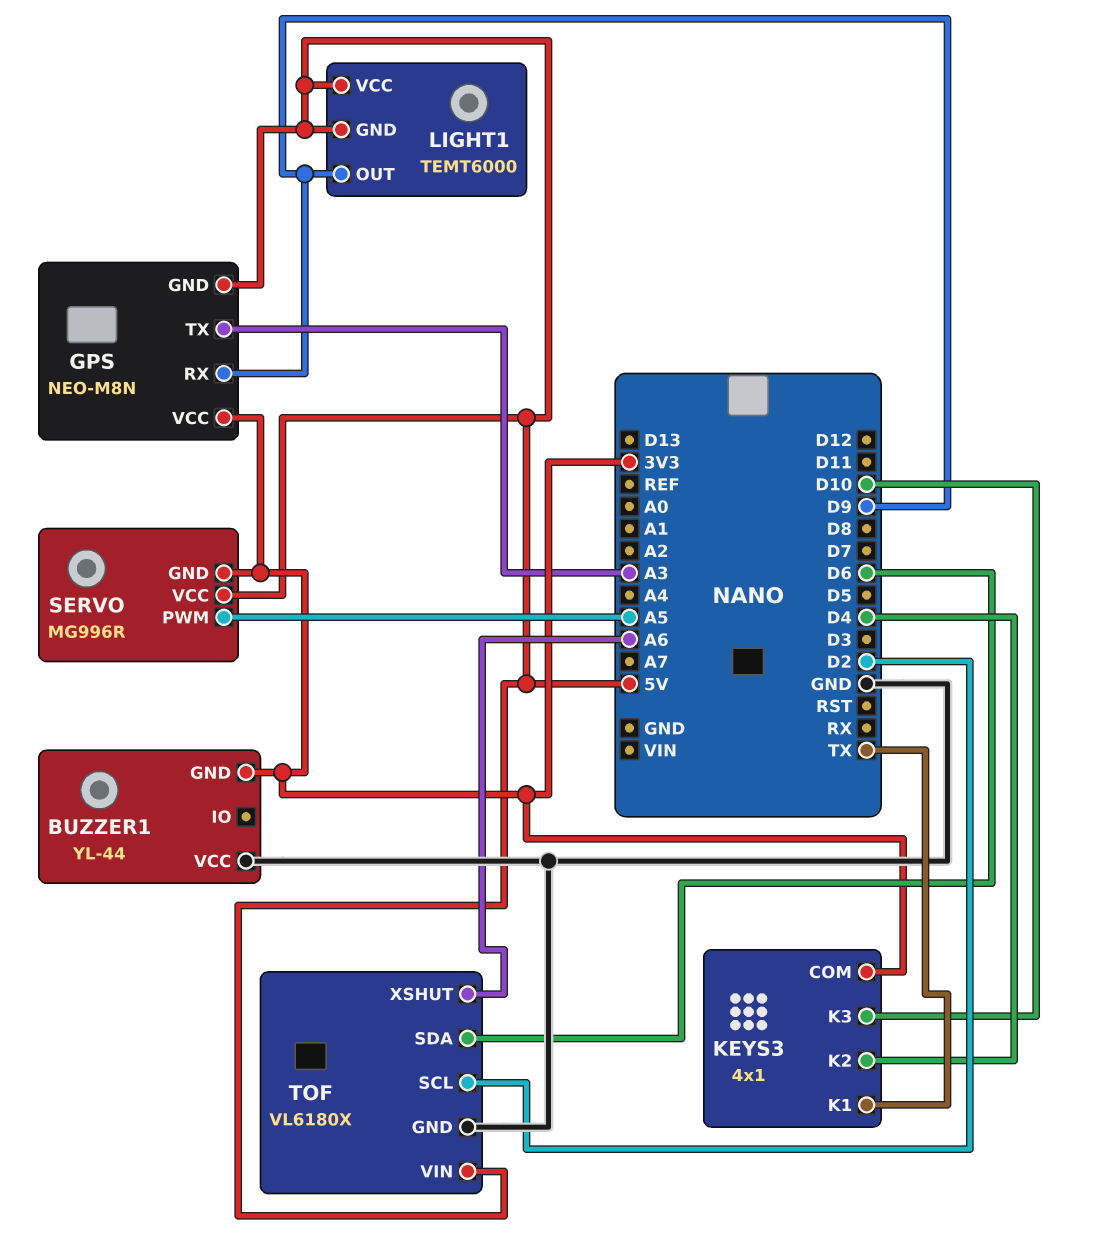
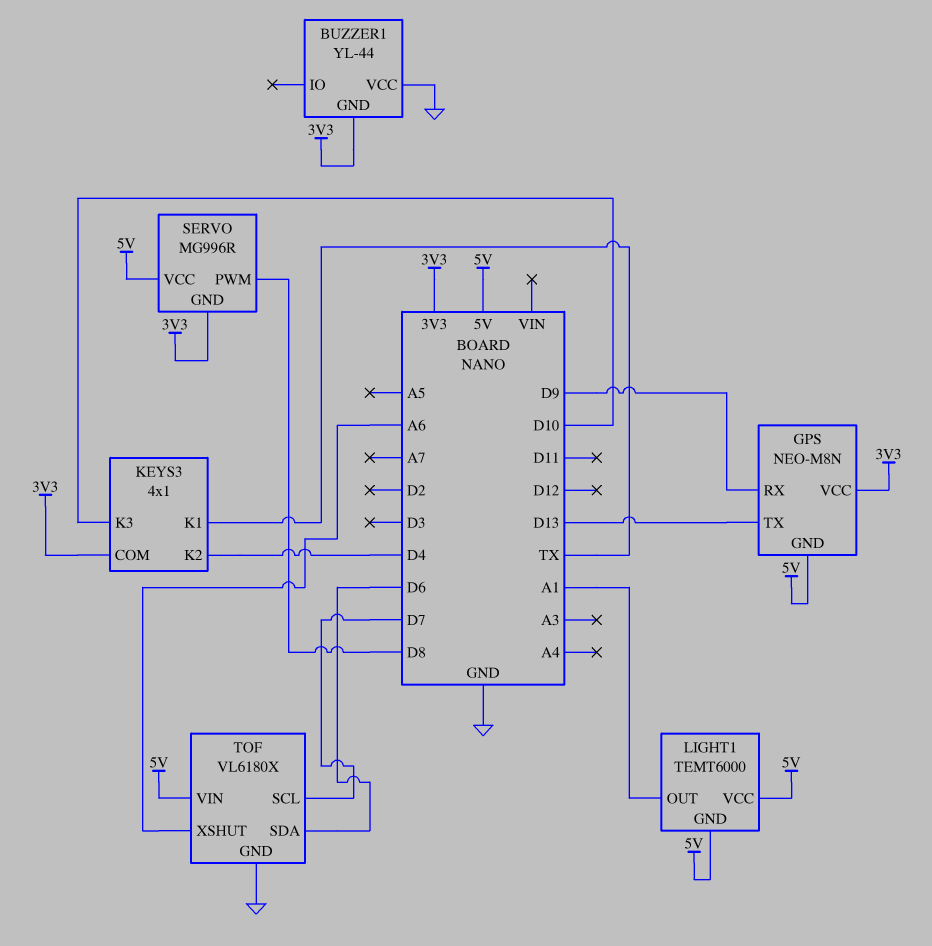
GPS pin TX: A3 -> D13
LIGHT1 pin OUT: D9 -> A1
SERVO pin PWM: A5 -> D8
TOF pin SCL: D2 -> D7

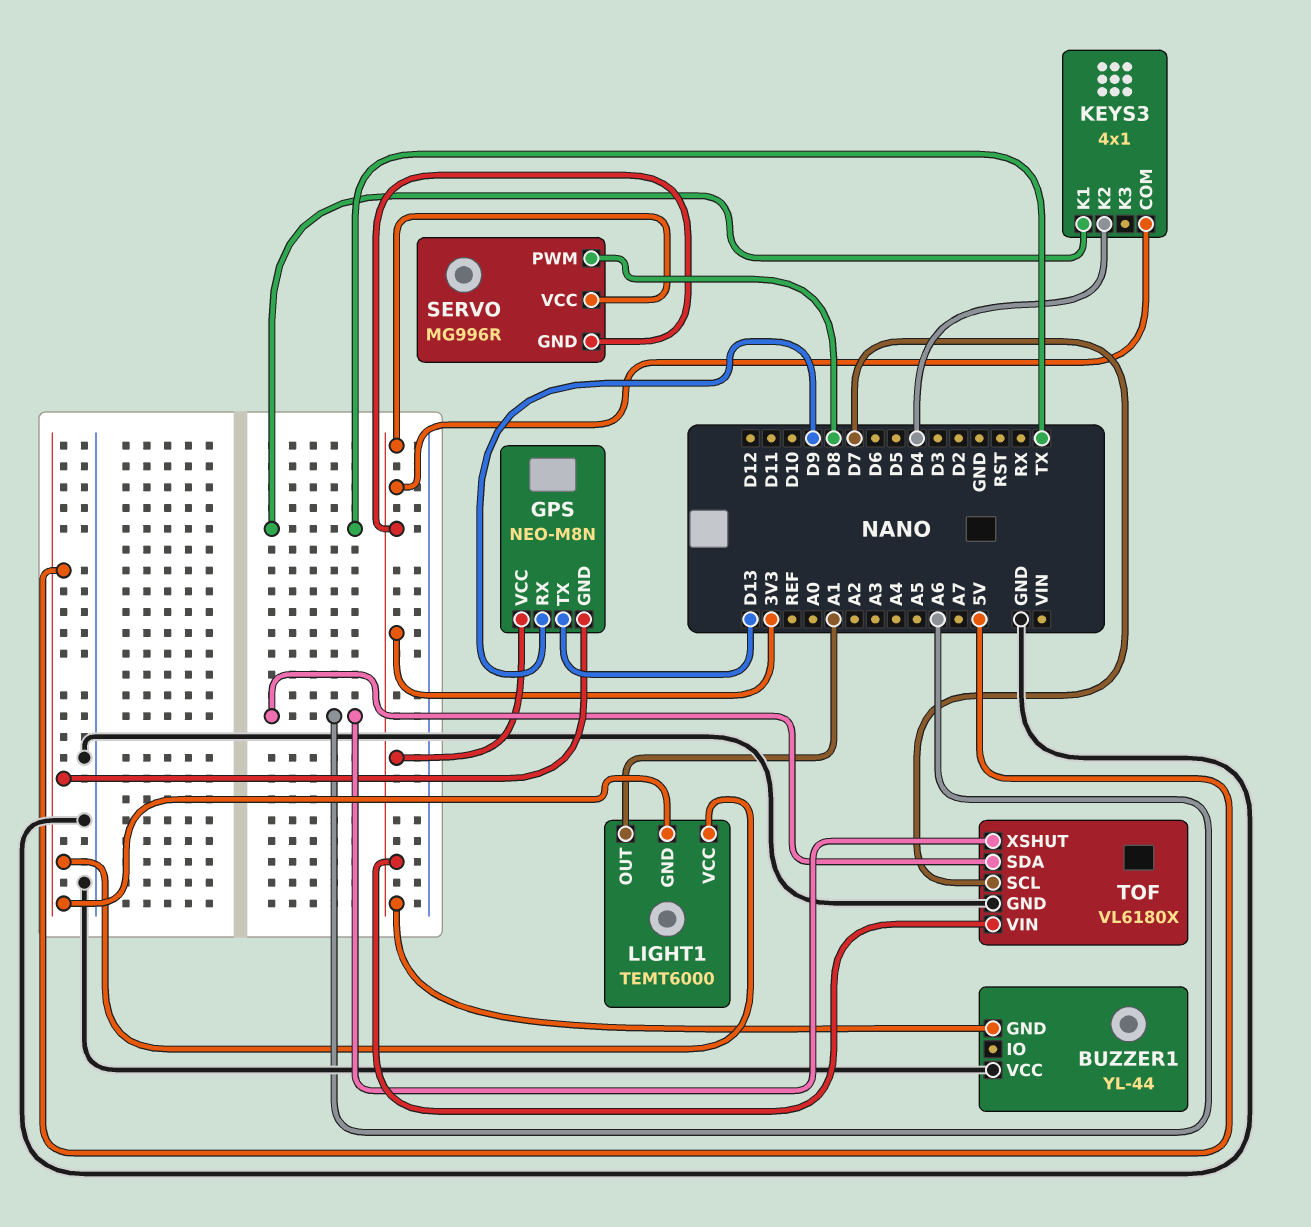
KEYS3 pin K3: D10 -> none
SERVO pin VCC: 5V -> 3V3
TOF pin SDA: D6 -> A6
TOF pin VIN: 5V -> 3V3

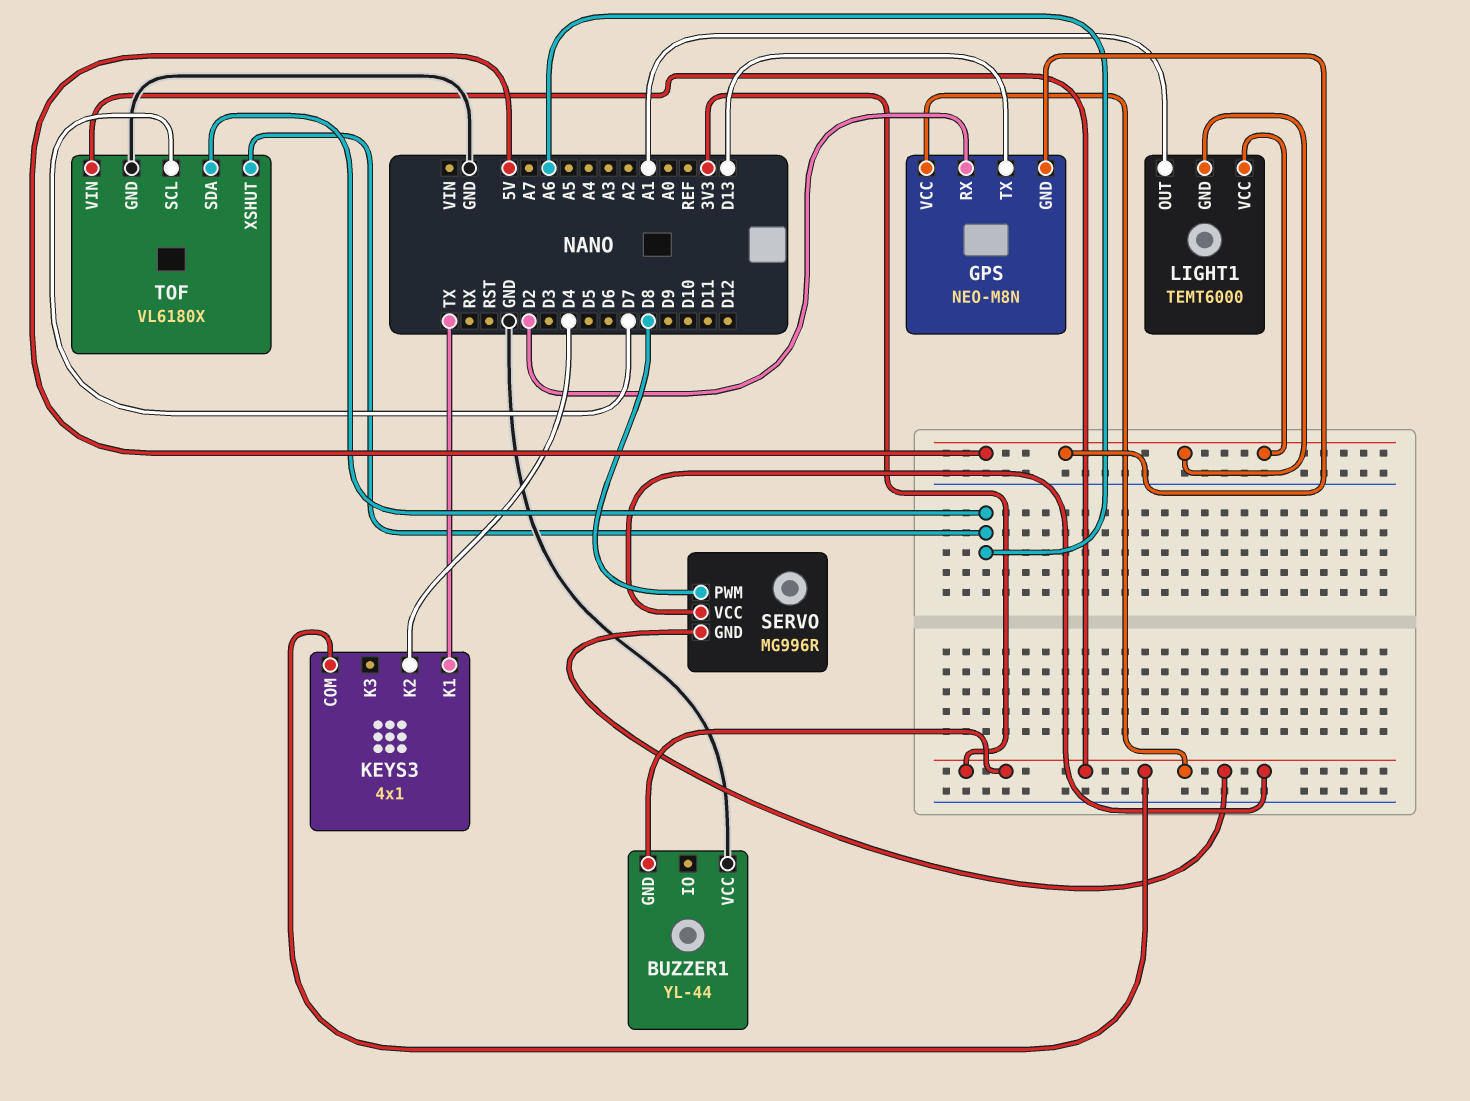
GPS pin RX: D9 -> D2

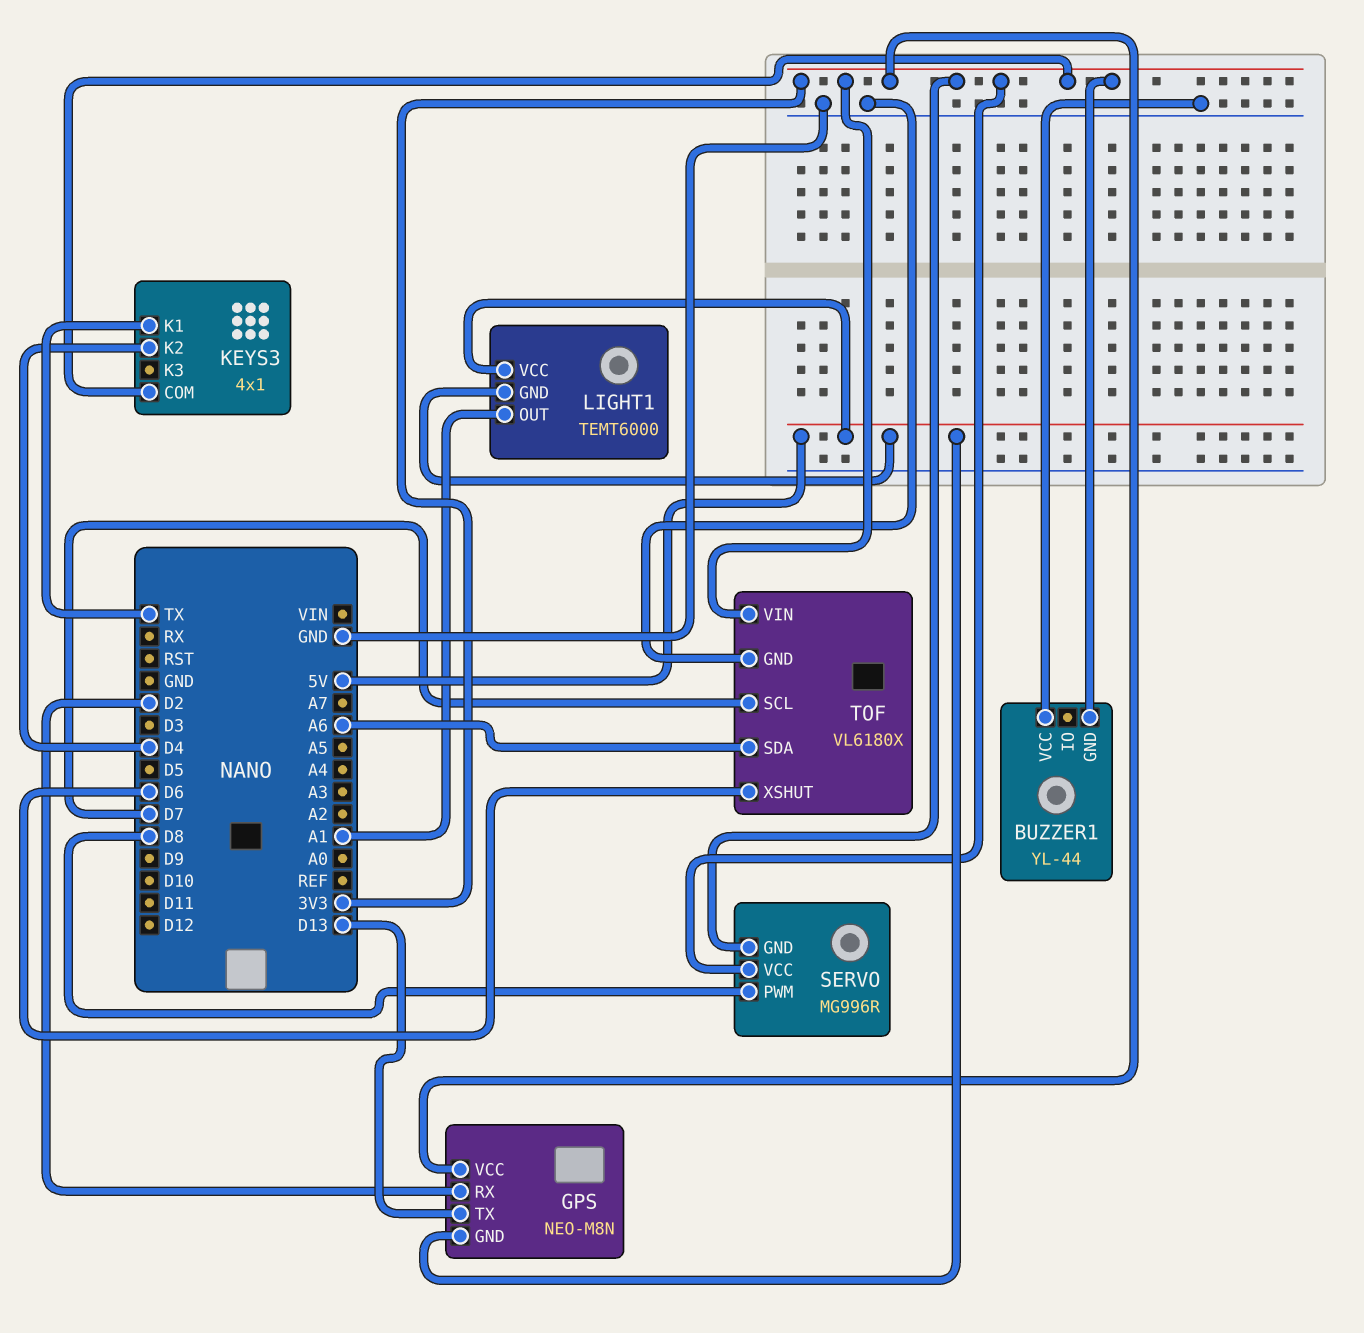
TOF pin XSHUT: A6 -> D6

